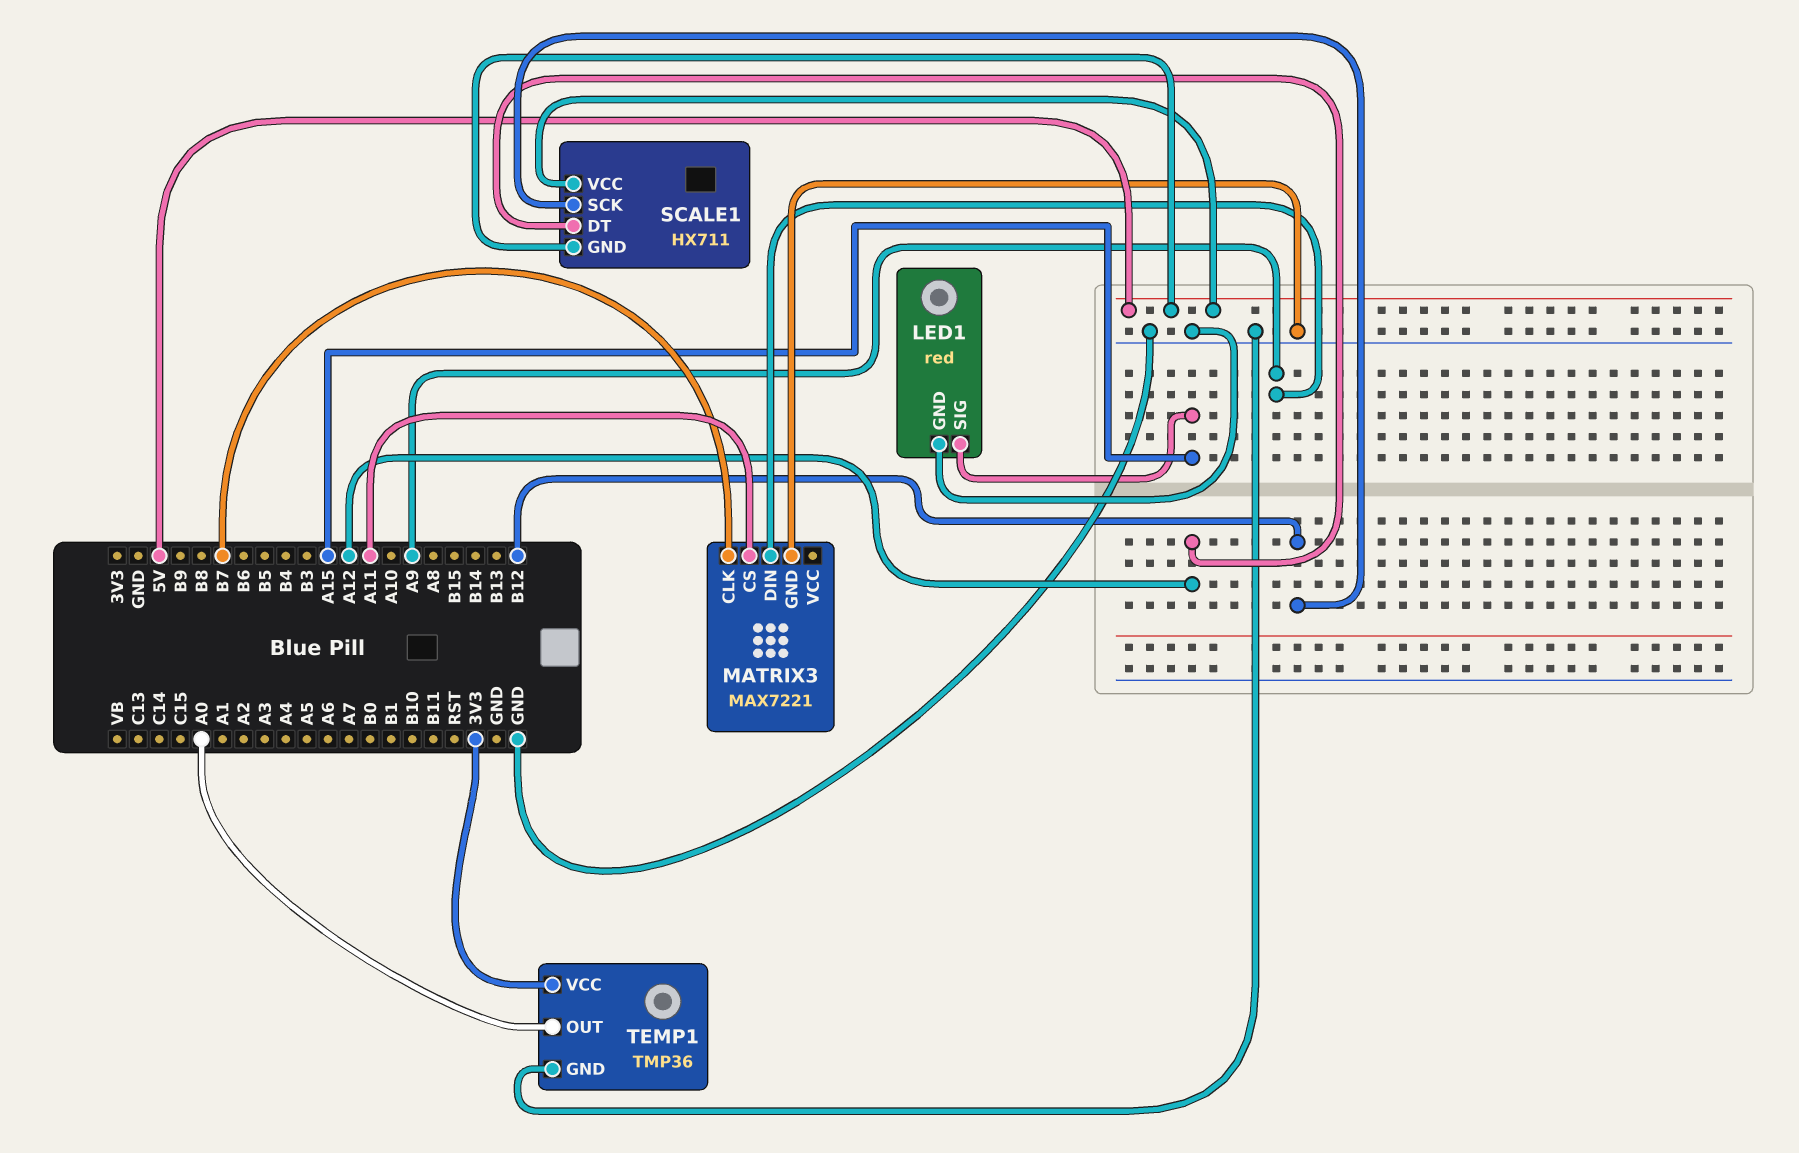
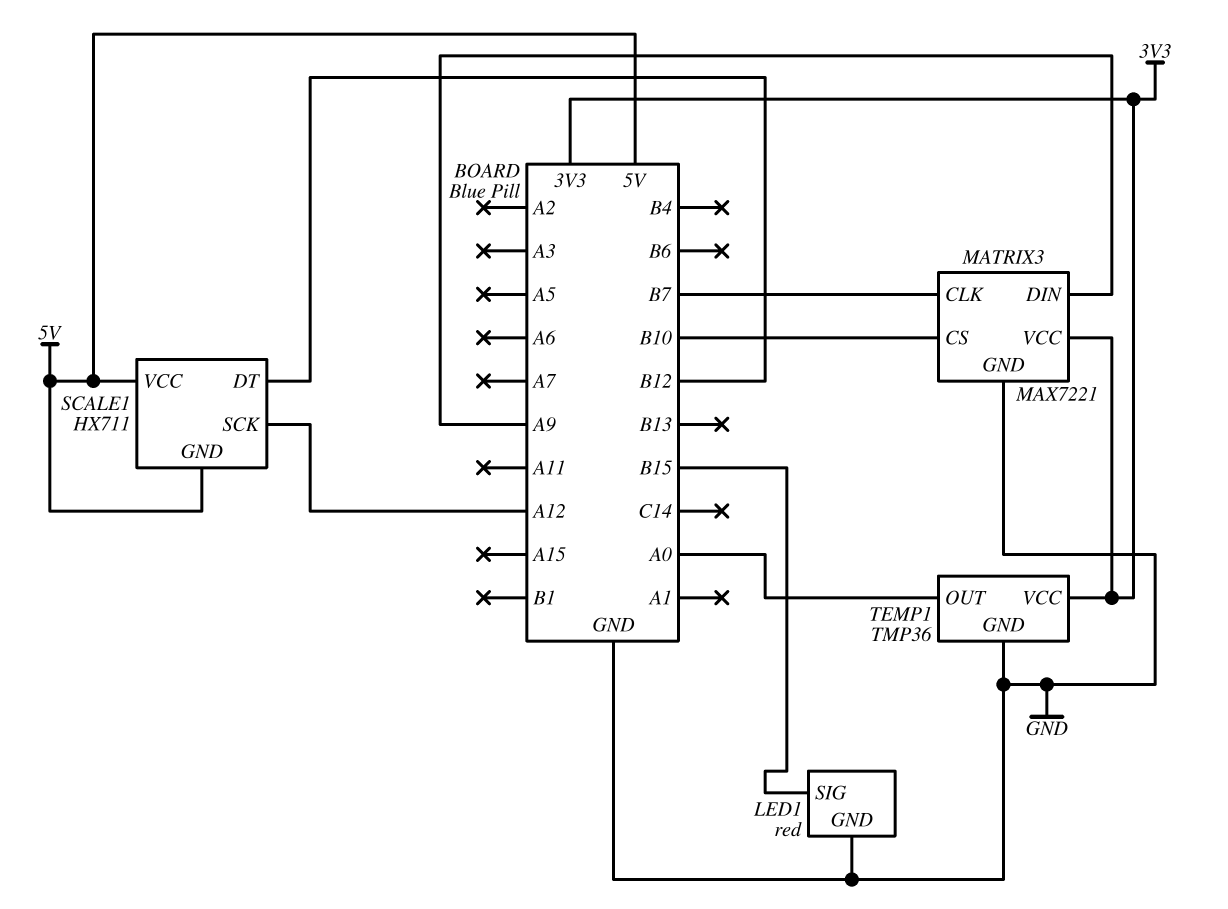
LED1 pin SIG: A15 -> B15
MATRIX3 pin CS: A11 -> B10
MATRIX3 pin VCC: none -> 3V3
SCALE1 pin DT: A12 -> B12
SCALE1 pin SCK: B12 -> A12

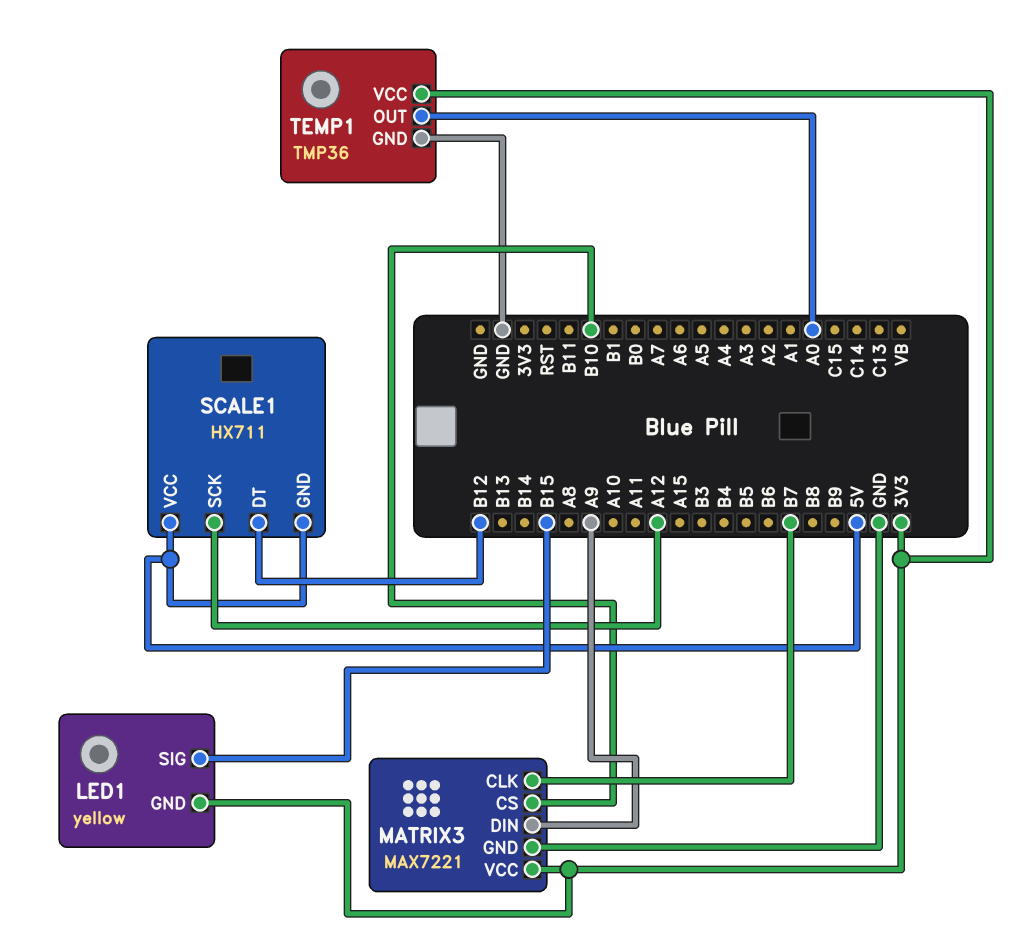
LED1: red -> yellow
LED1 pin GND: GND -> 3V3

